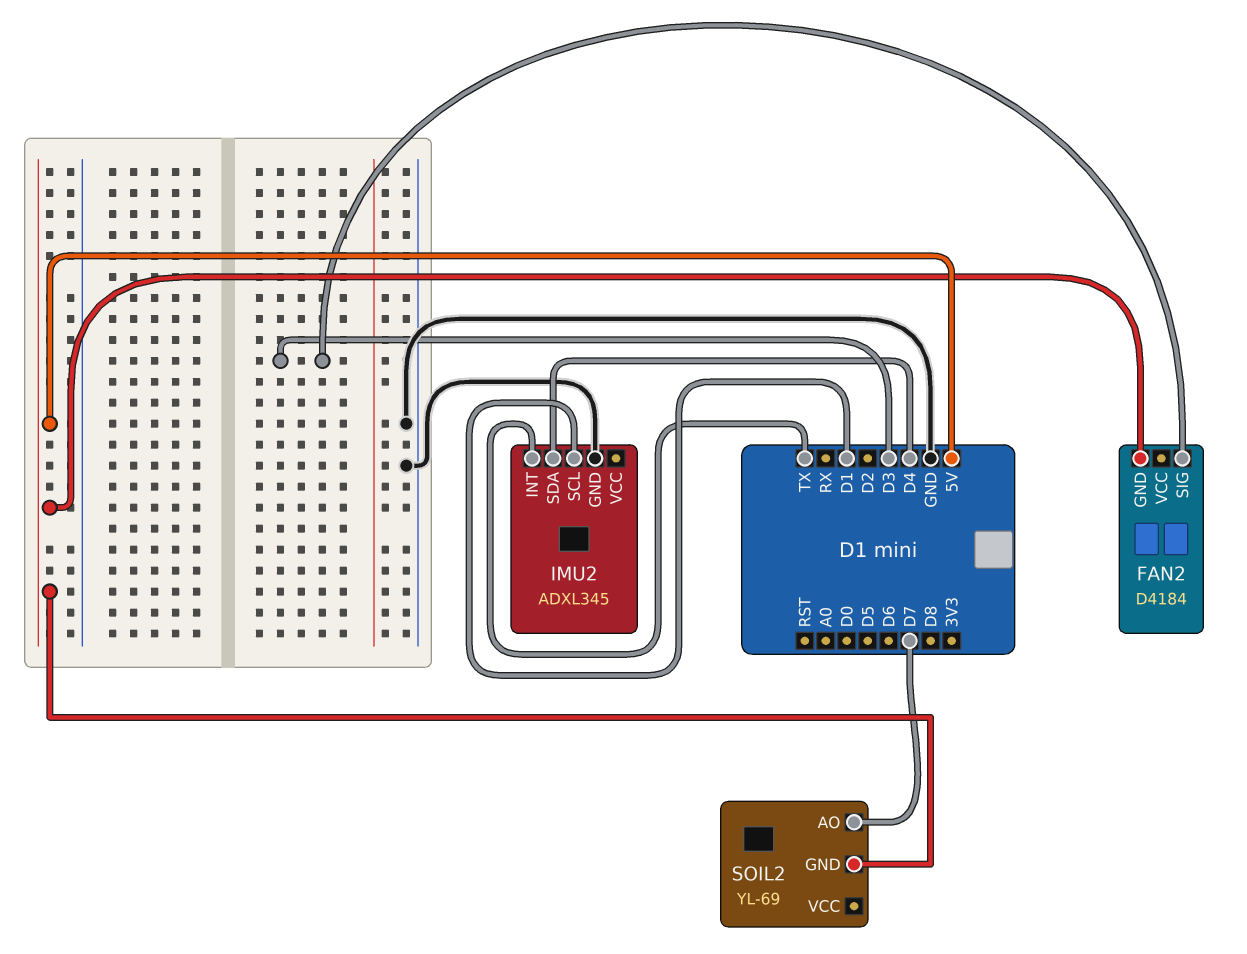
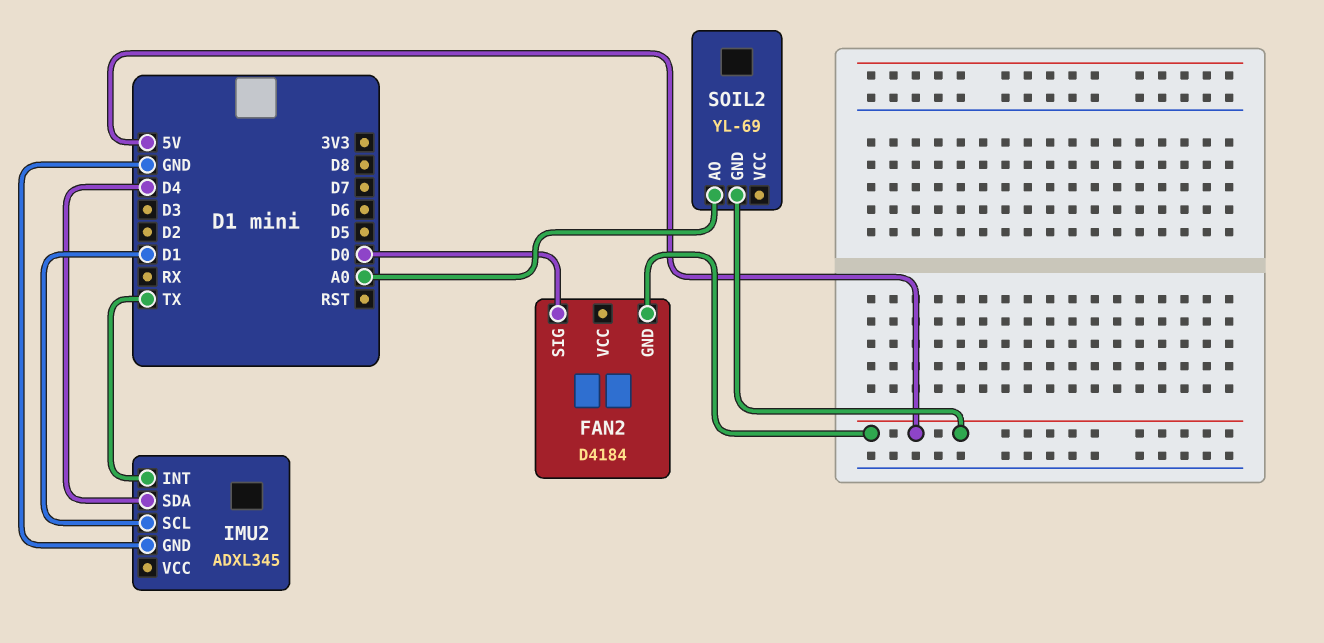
FAN2 pin SIG: D3 -> D0
SOIL2 pin AO: D7 -> A0

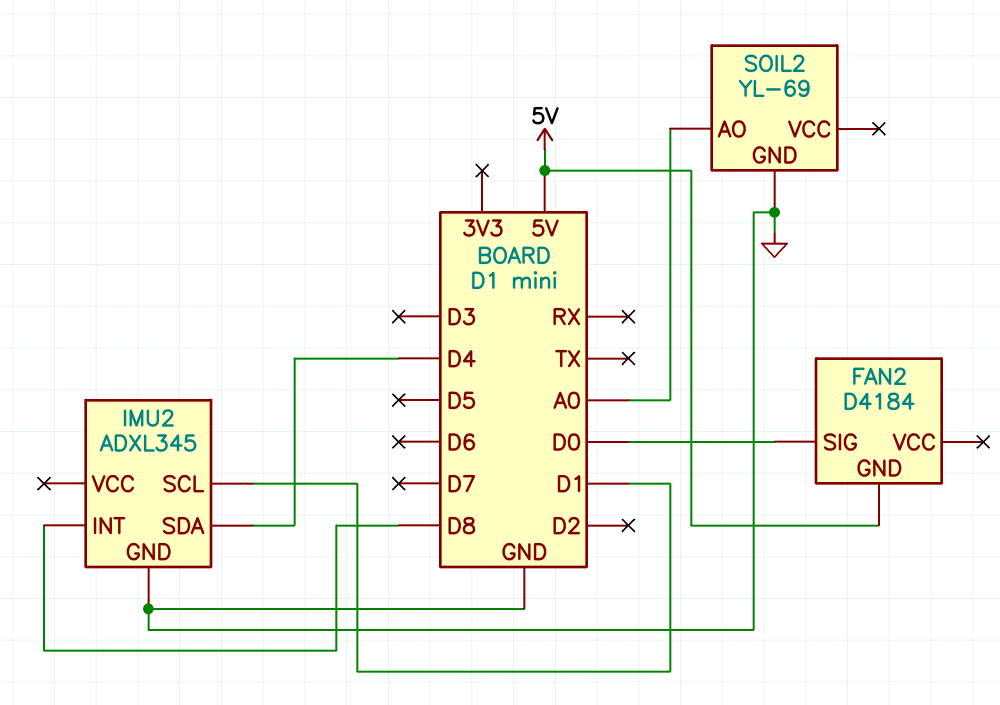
IMU2 pin INT: TX -> D8
SOIL2 pin GND: 5V -> GND

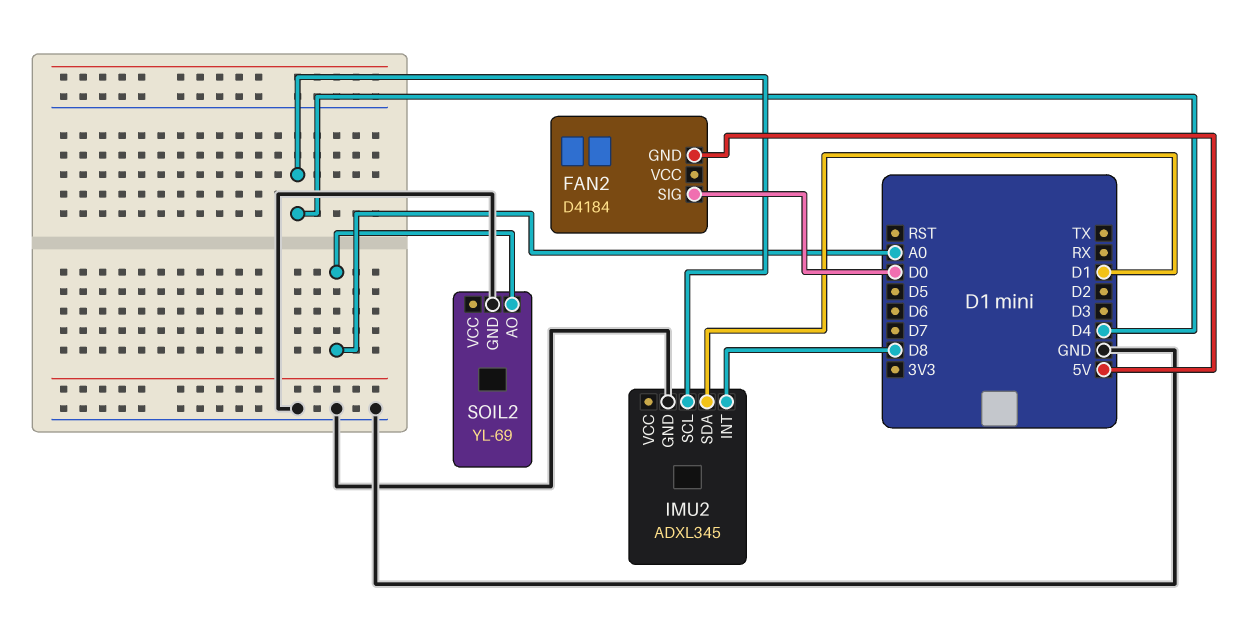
IMU2 pin SCL: D1 -> D4
IMU2 pin SDA: D4 -> D1

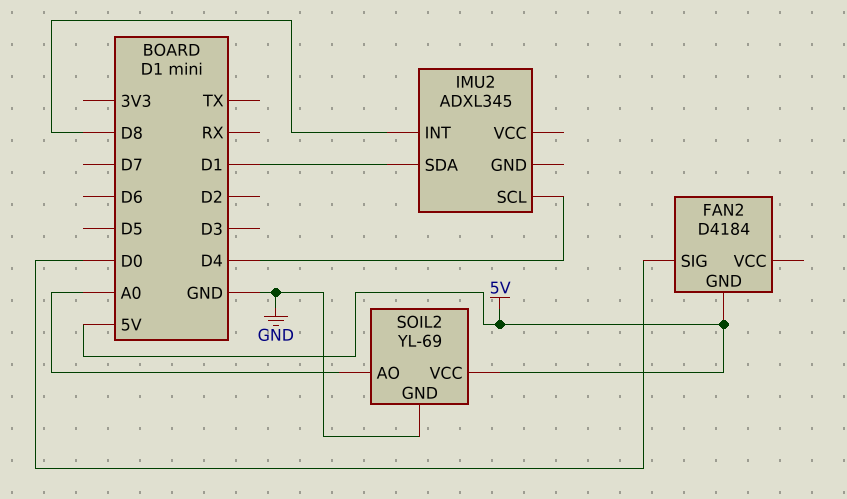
IMU2 pin GND: GND -> none
SOIL2 pin VCC: none -> 5V

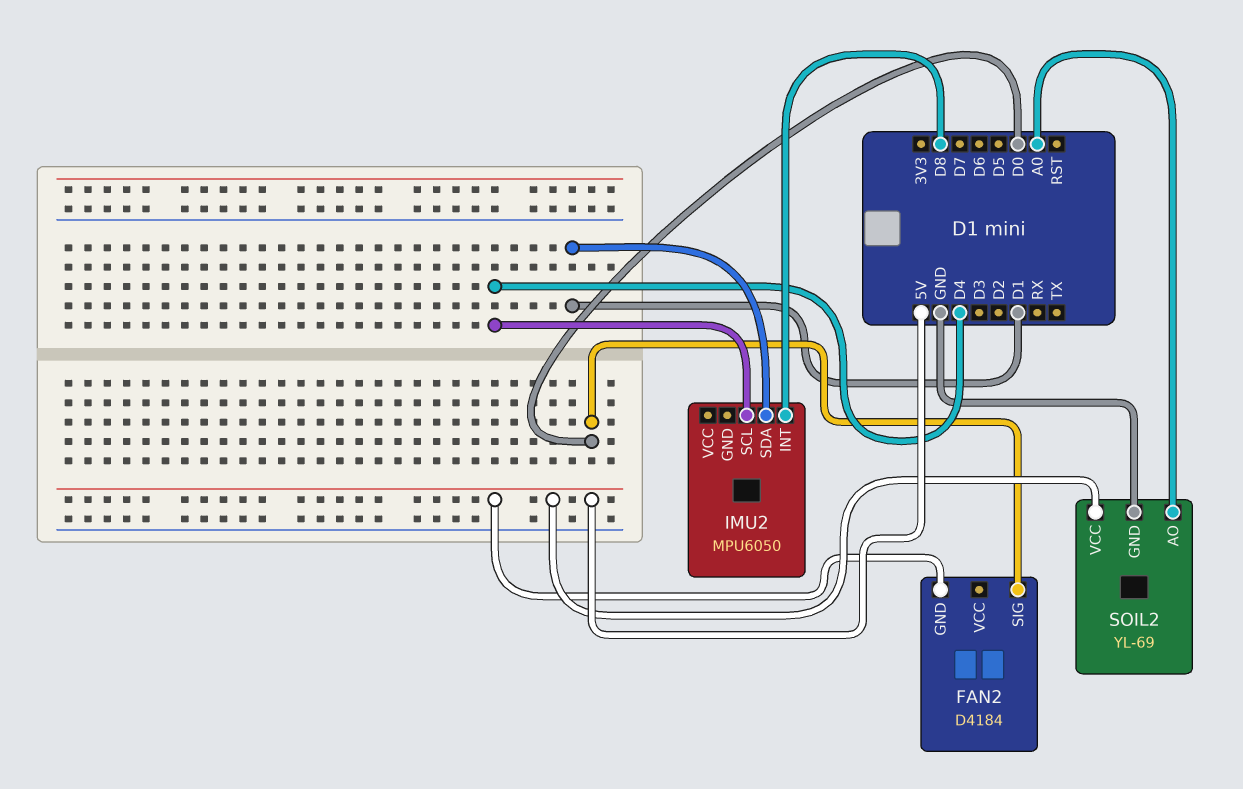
IMU2: ADXL345 -> MPU6050

